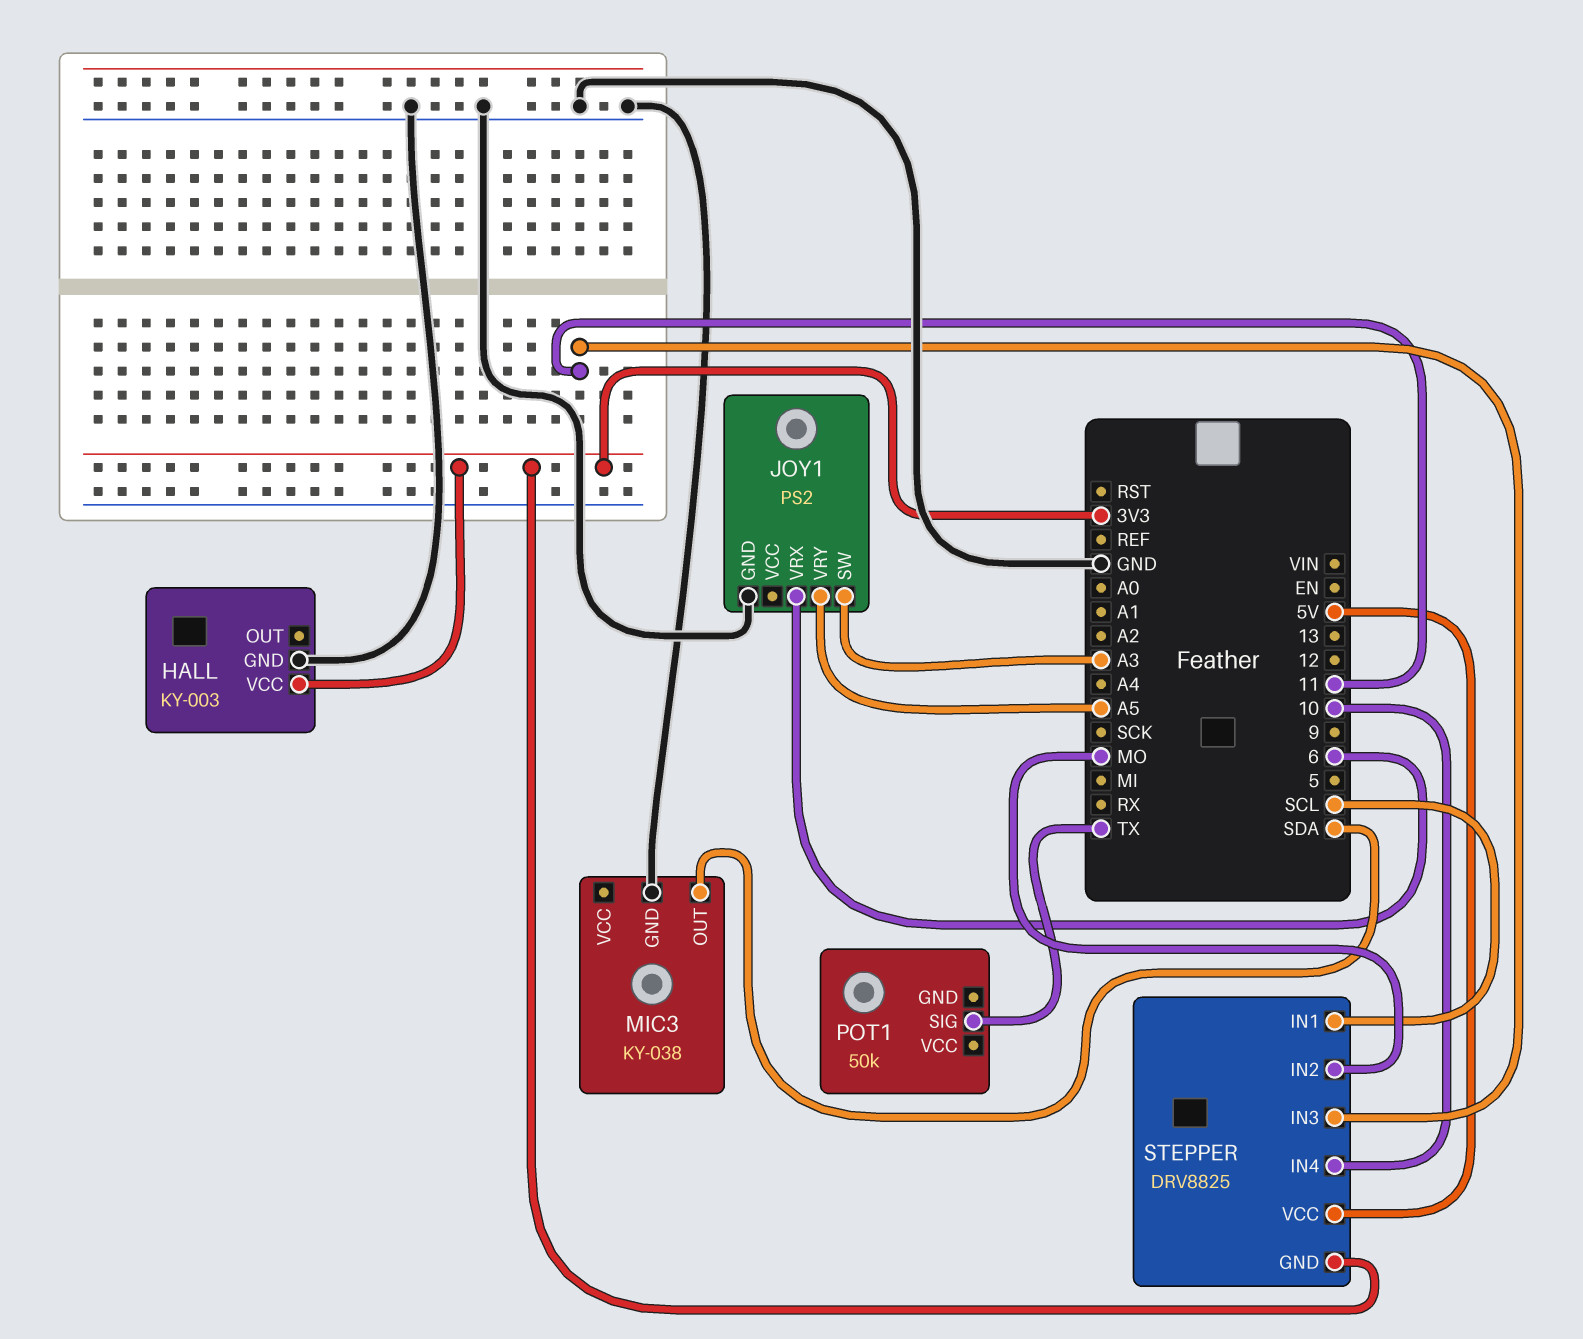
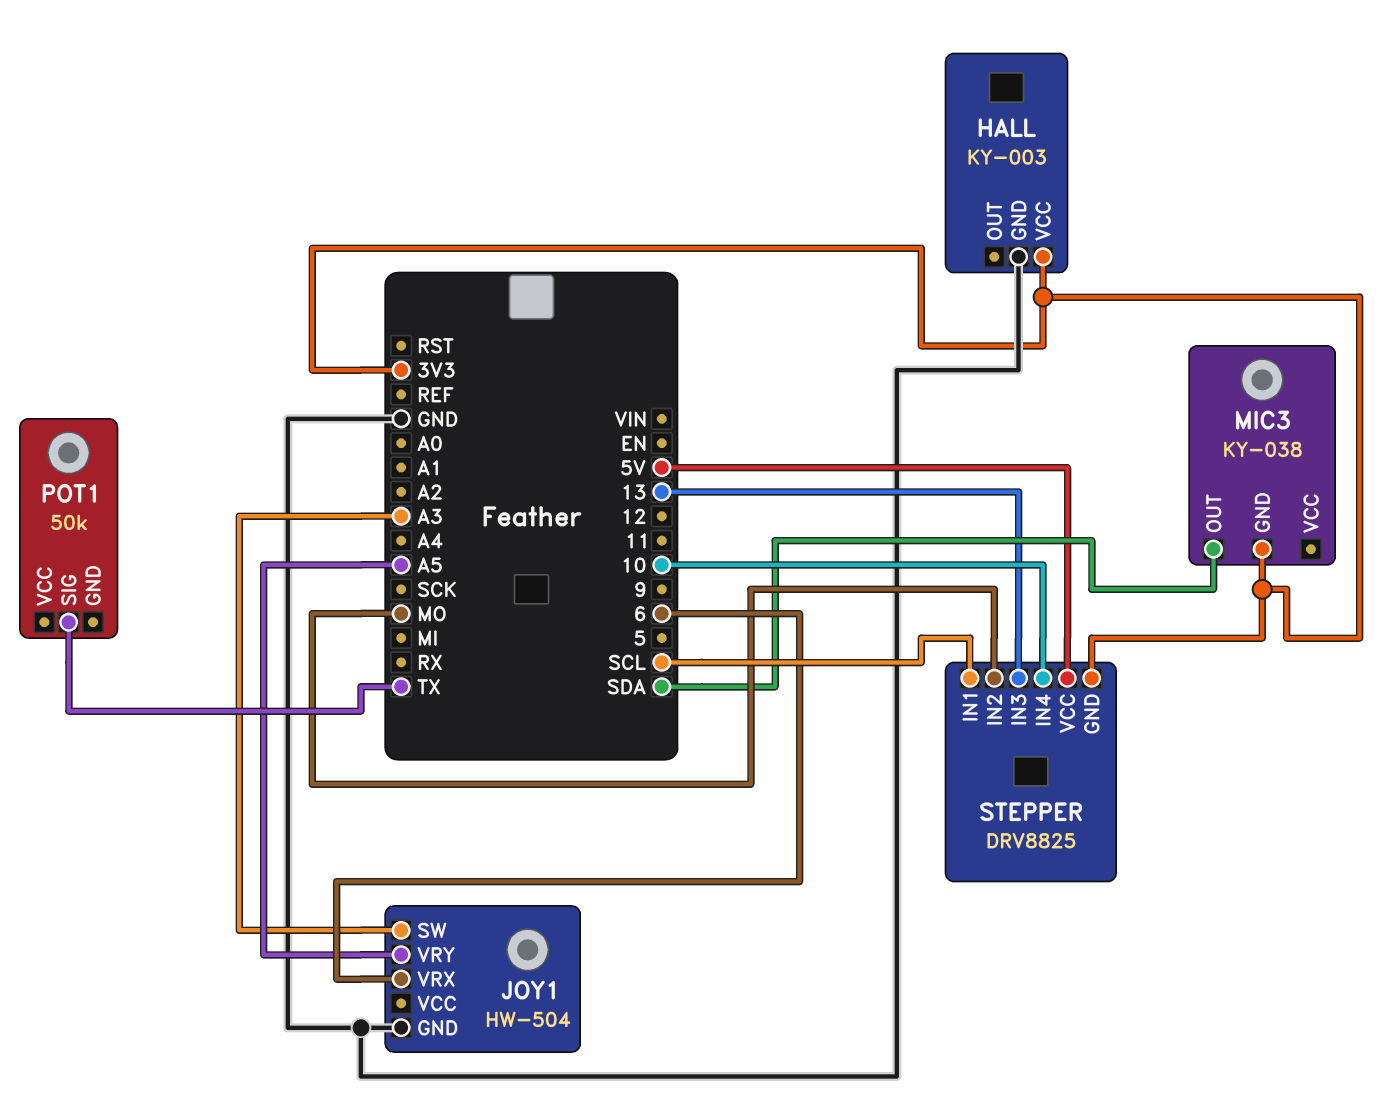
JOY1: PS2 -> HW-504
MIC3 pin GND: GND -> 3V3
STEPPER pin IN3: 11 -> 13

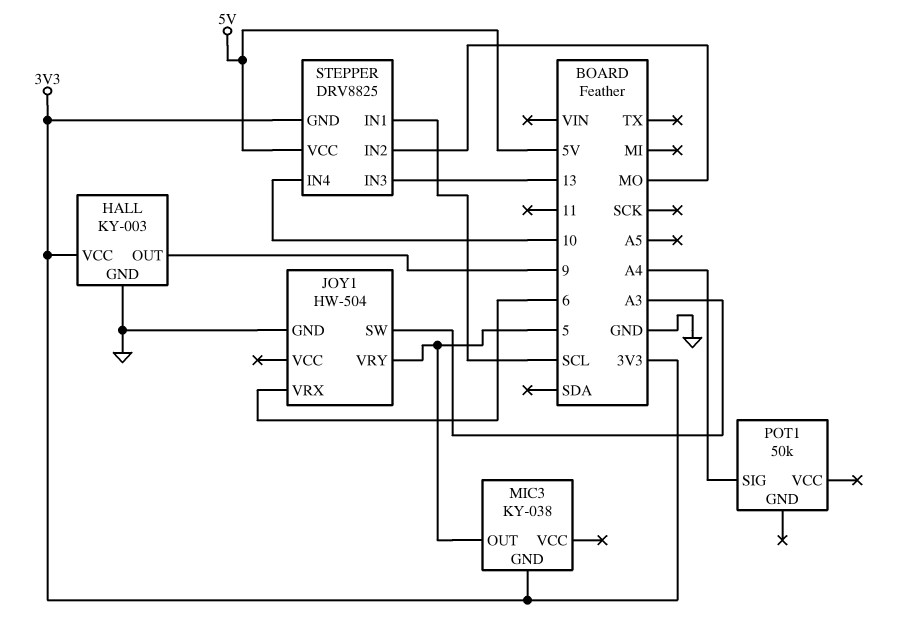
HALL pin OUT: none -> 9
JOY1 pin VRY: A5 -> 5
MIC3 pin OUT: SDA -> 5
POT1 pin SIG: TX -> A4

